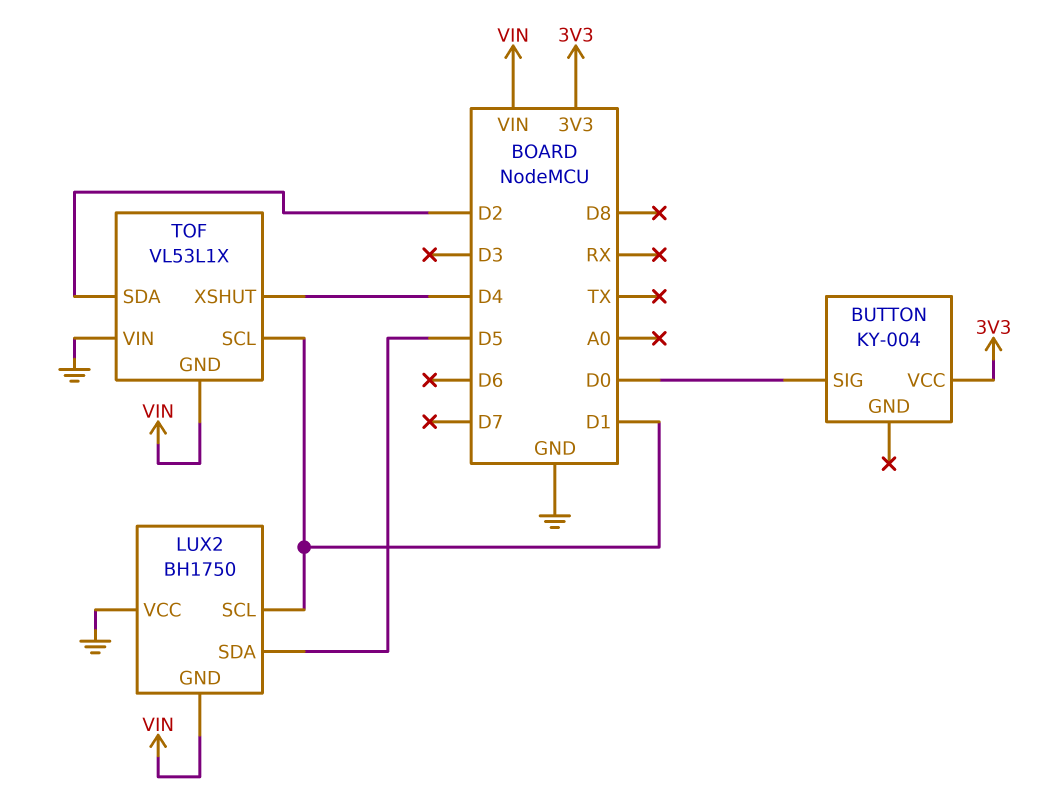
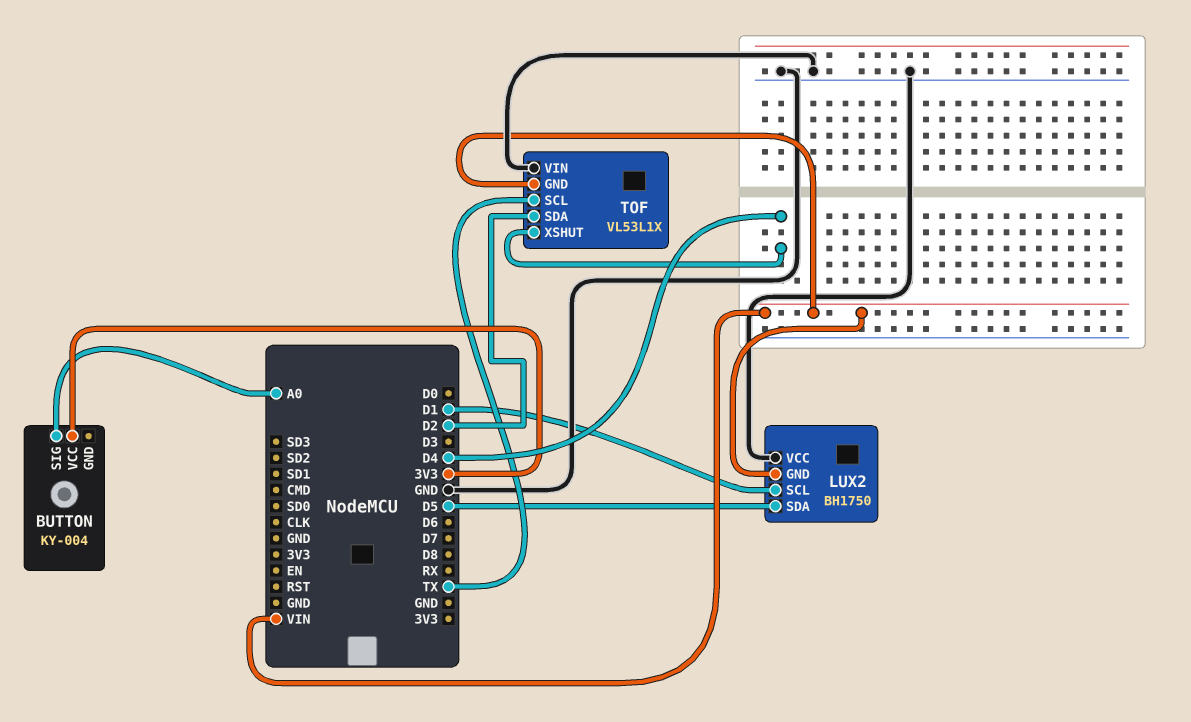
BUTTON pin SIG: D0 -> A0
TOF pin SCL: D1 -> TX

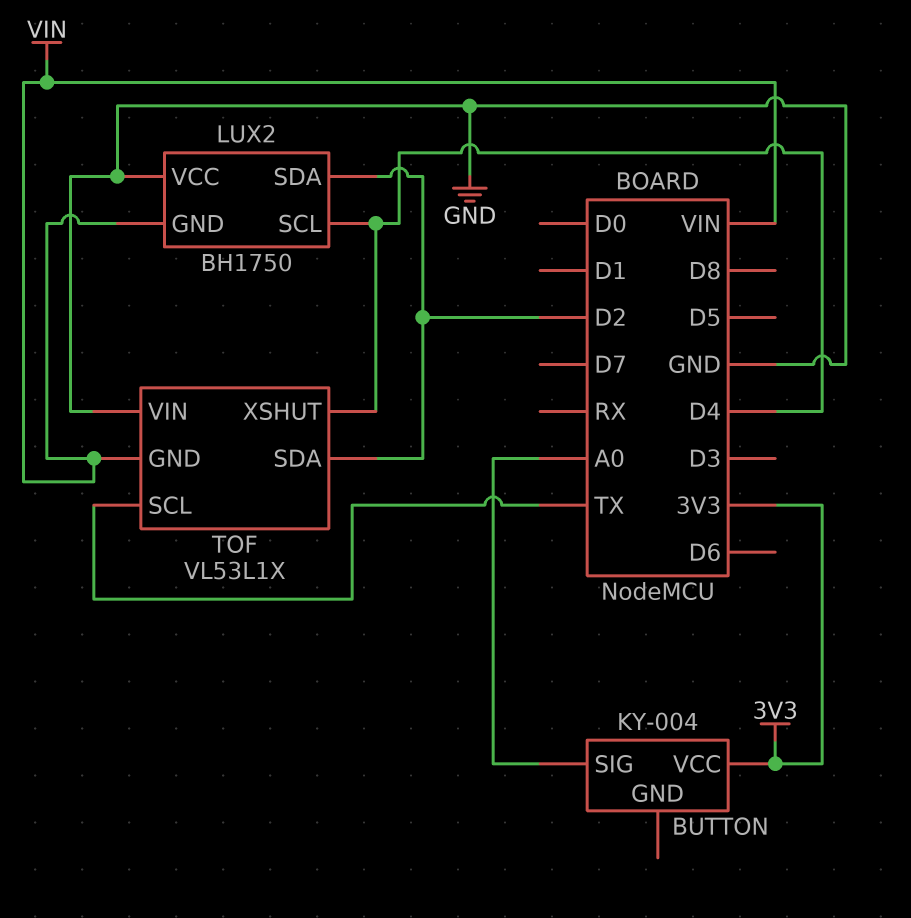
LUX2 pin SCL: D1 -> D4
LUX2 pin SDA: D5 -> D2

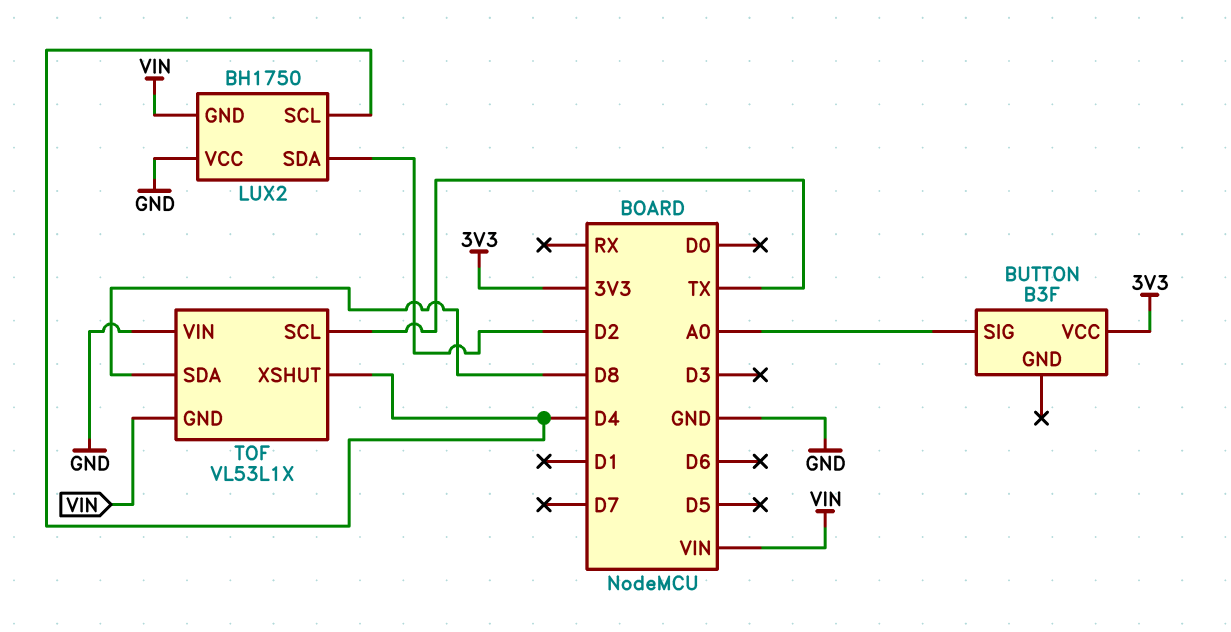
BUTTON: KY-004 -> B3F
TOF pin SDA: D2 -> D8

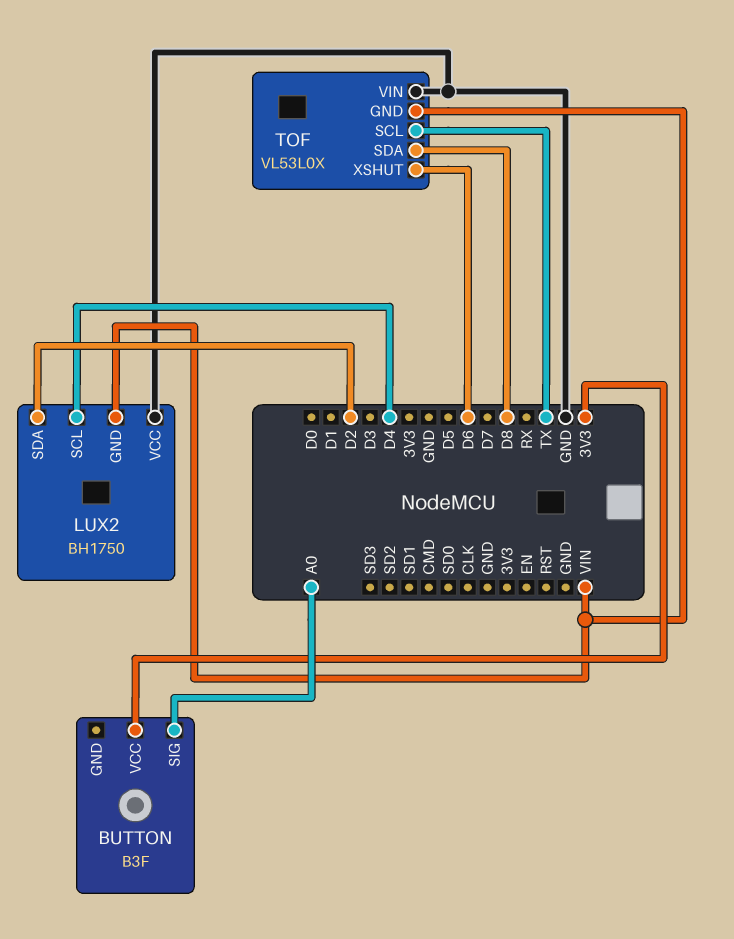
TOF: VL53L1X -> VL53L0X
TOF pin XSHUT: D4 -> D6

